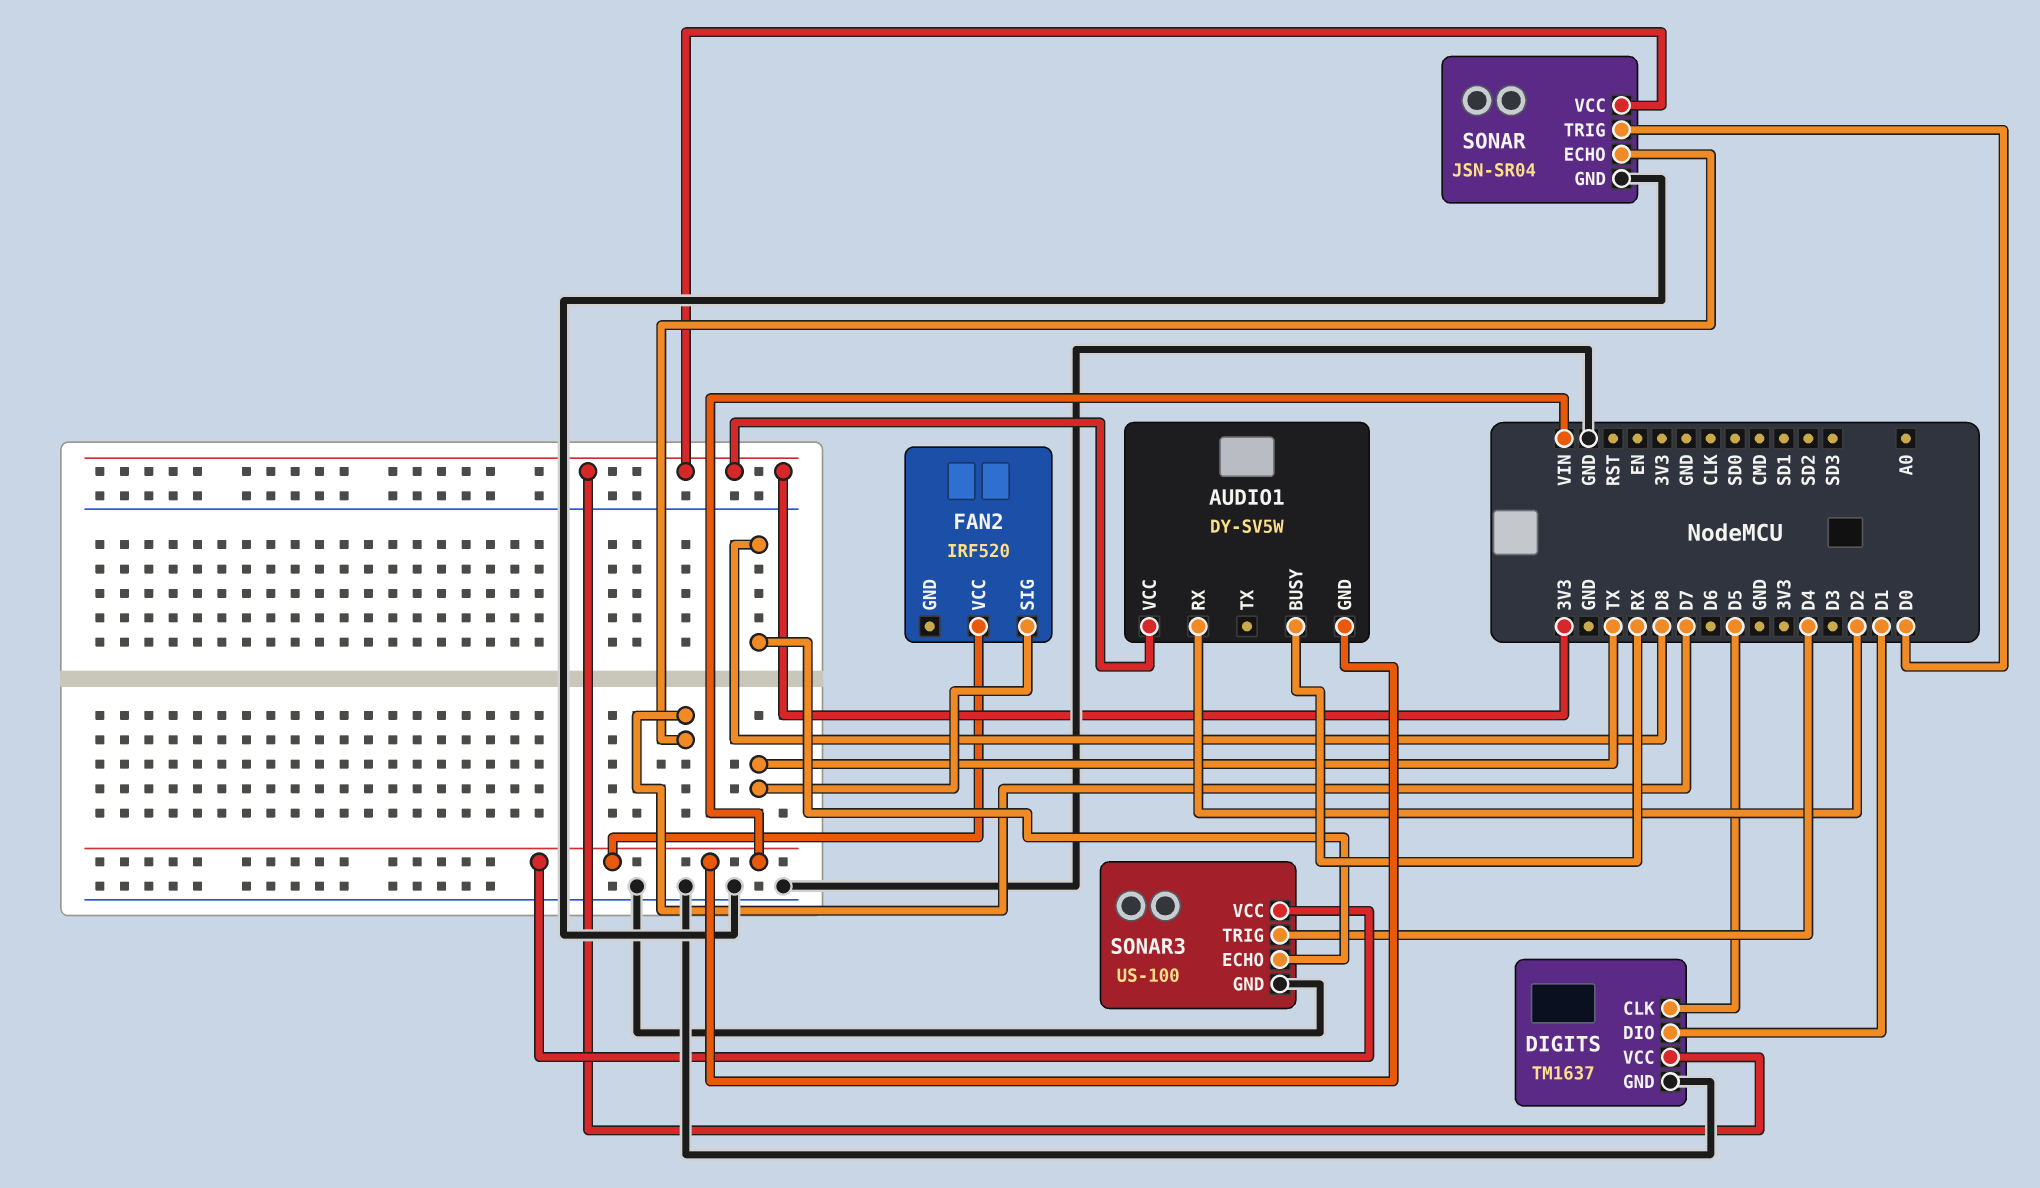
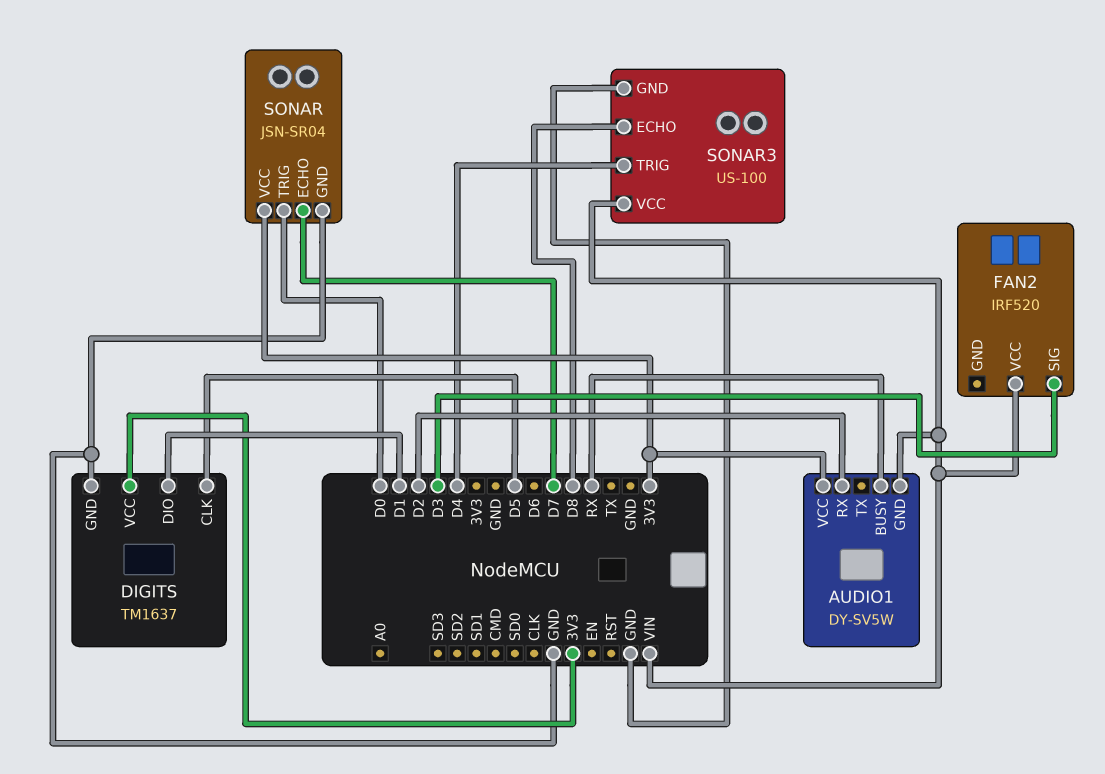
FAN2 pin SIG: TX -> D3

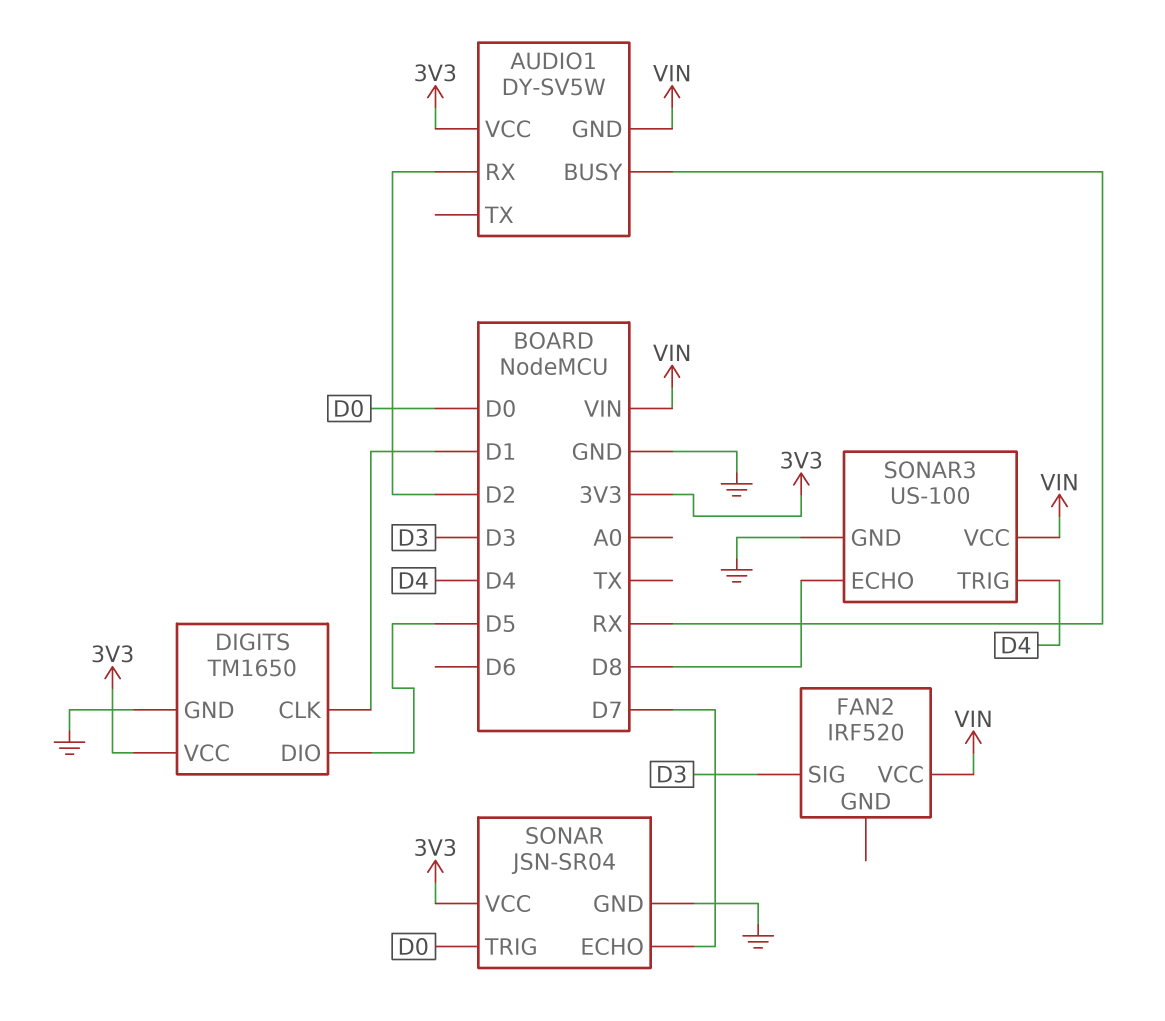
DIGITS: TM1637 -> TM1650
DIGITS pin CLK: D5 -> D1
DIGITS pin DIO: D1 -> D5

